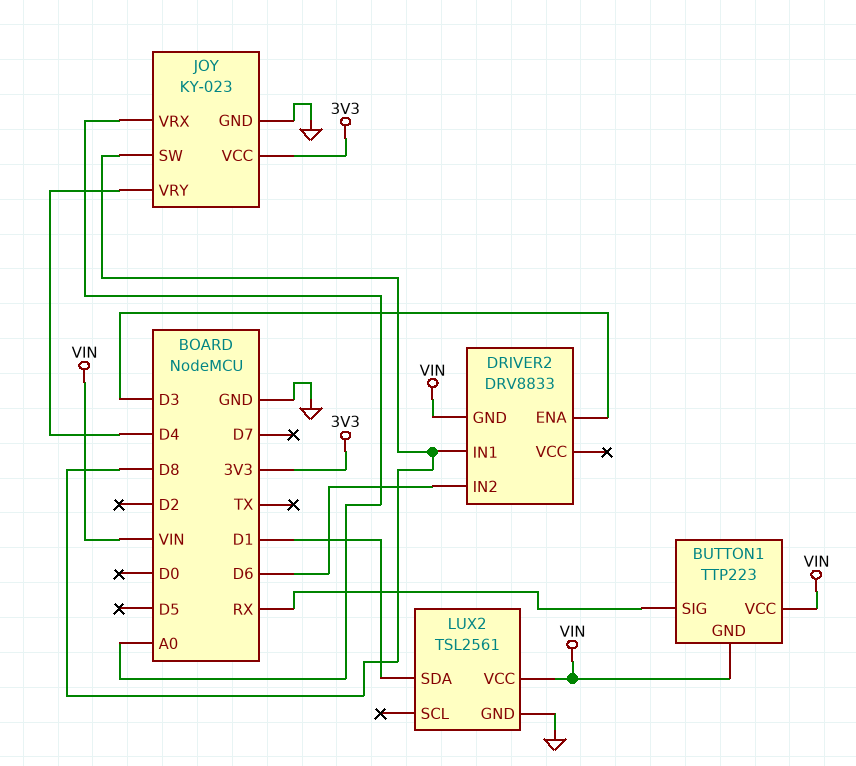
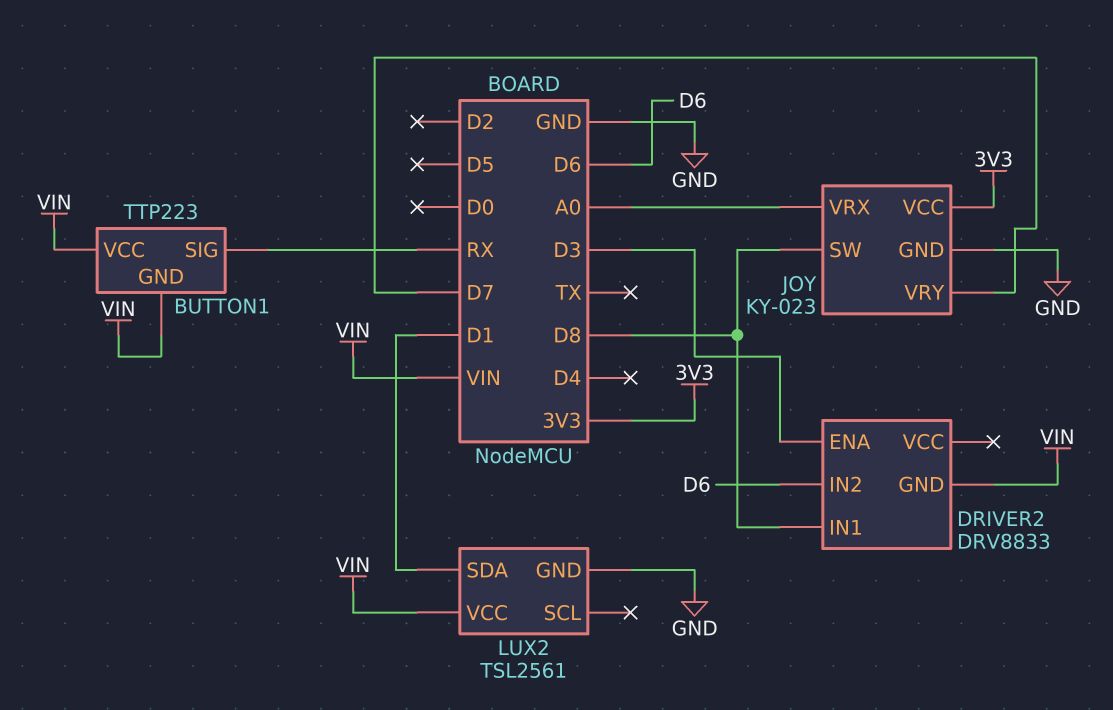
JOY pin VRY: D4 -> D7

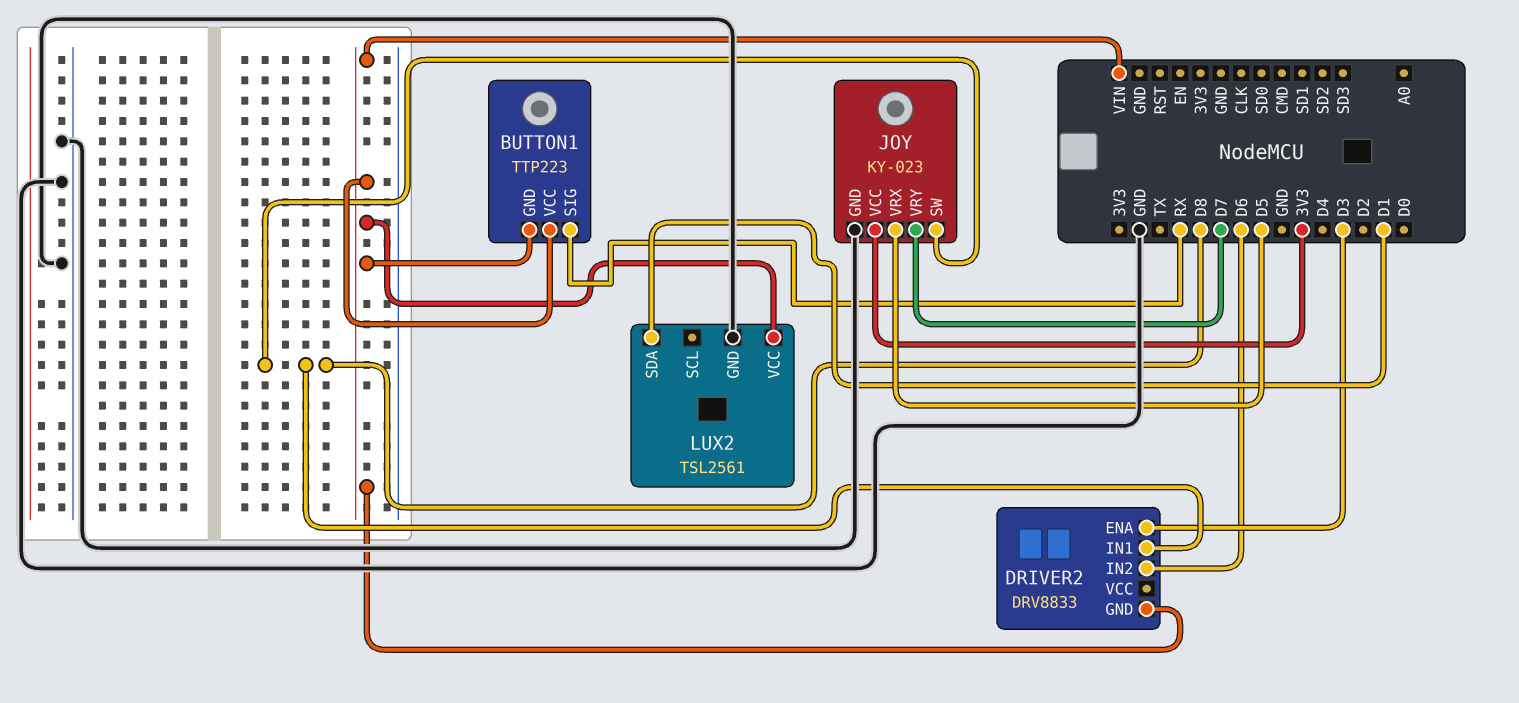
JOY pin VRX: A0 -> D5

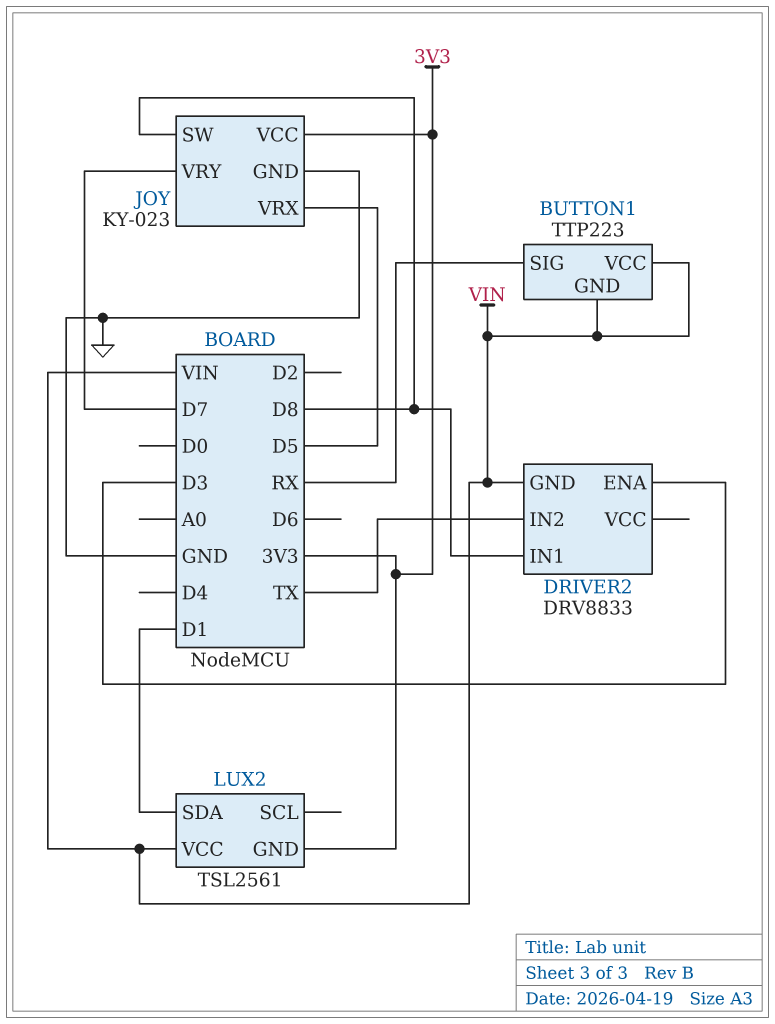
DRIVER2 pin IN2: D6 -> TX
LUX2 pin GND: GND -> 3V3

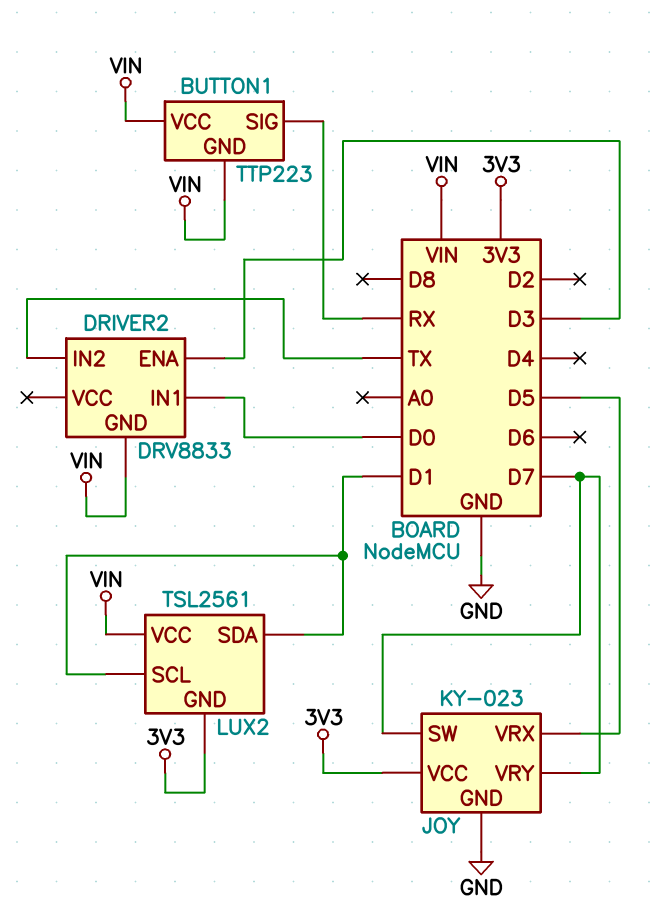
DRIVER2 pin IN1: D8 -> D0
JOY pin SW: D8 -> D7
LUX2 pin SCL: none -> D1

